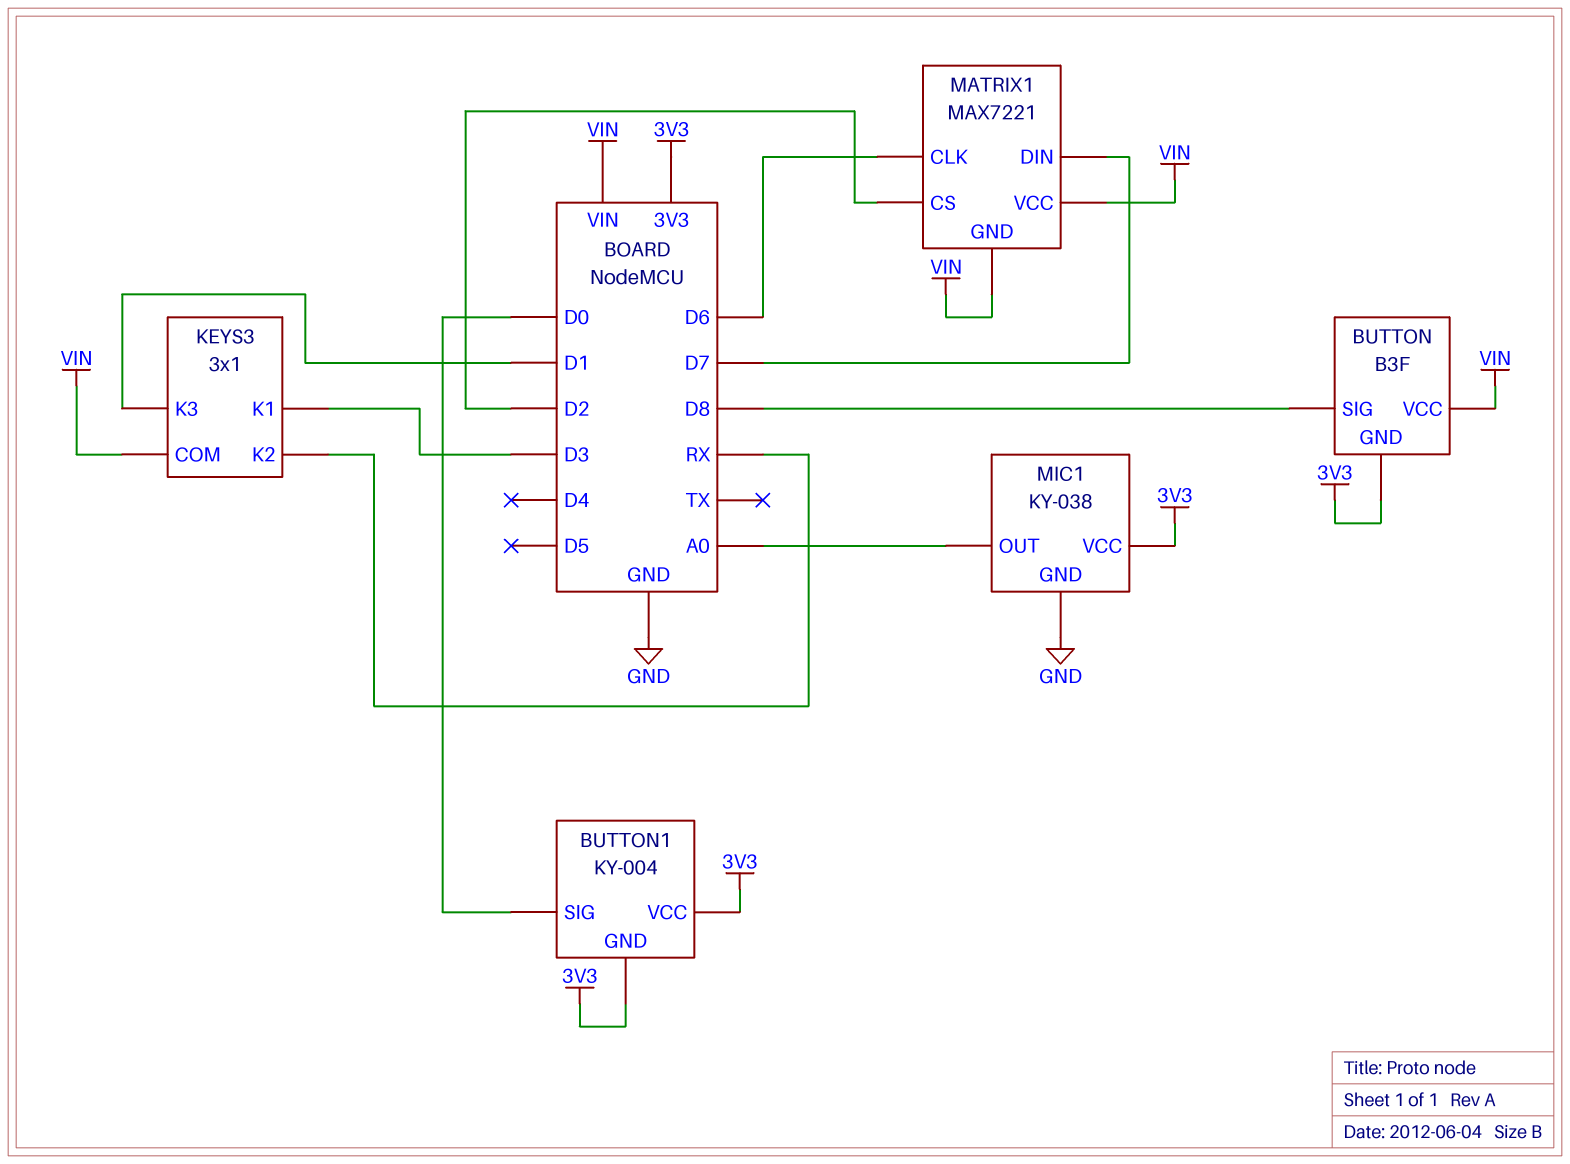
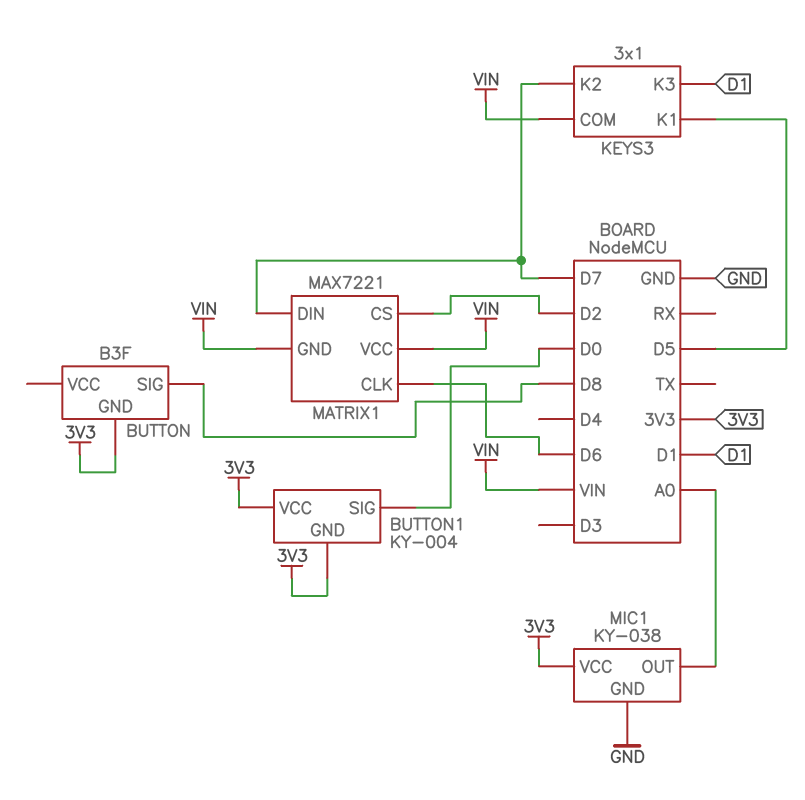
BUTTON pin VCC: VIN -> none
KEYS3 pin K1: D3 -> D5
KEYS3 pin K2: RX -> D7

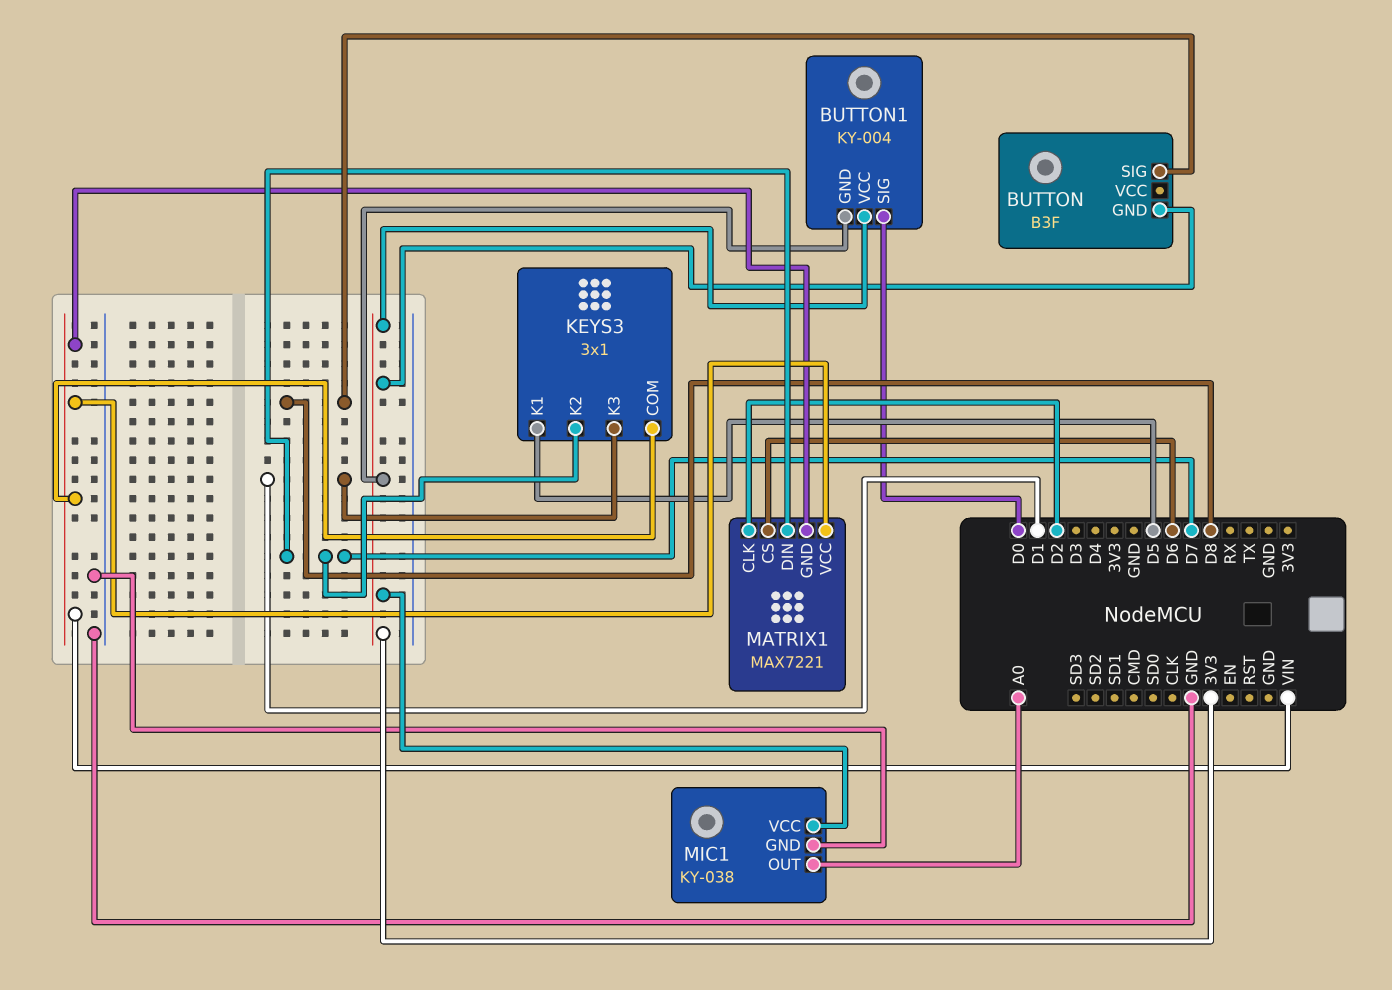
MATRIX1 pin CLK: D6 -> D2
MATRIX1 pin CS: D2 -> D6

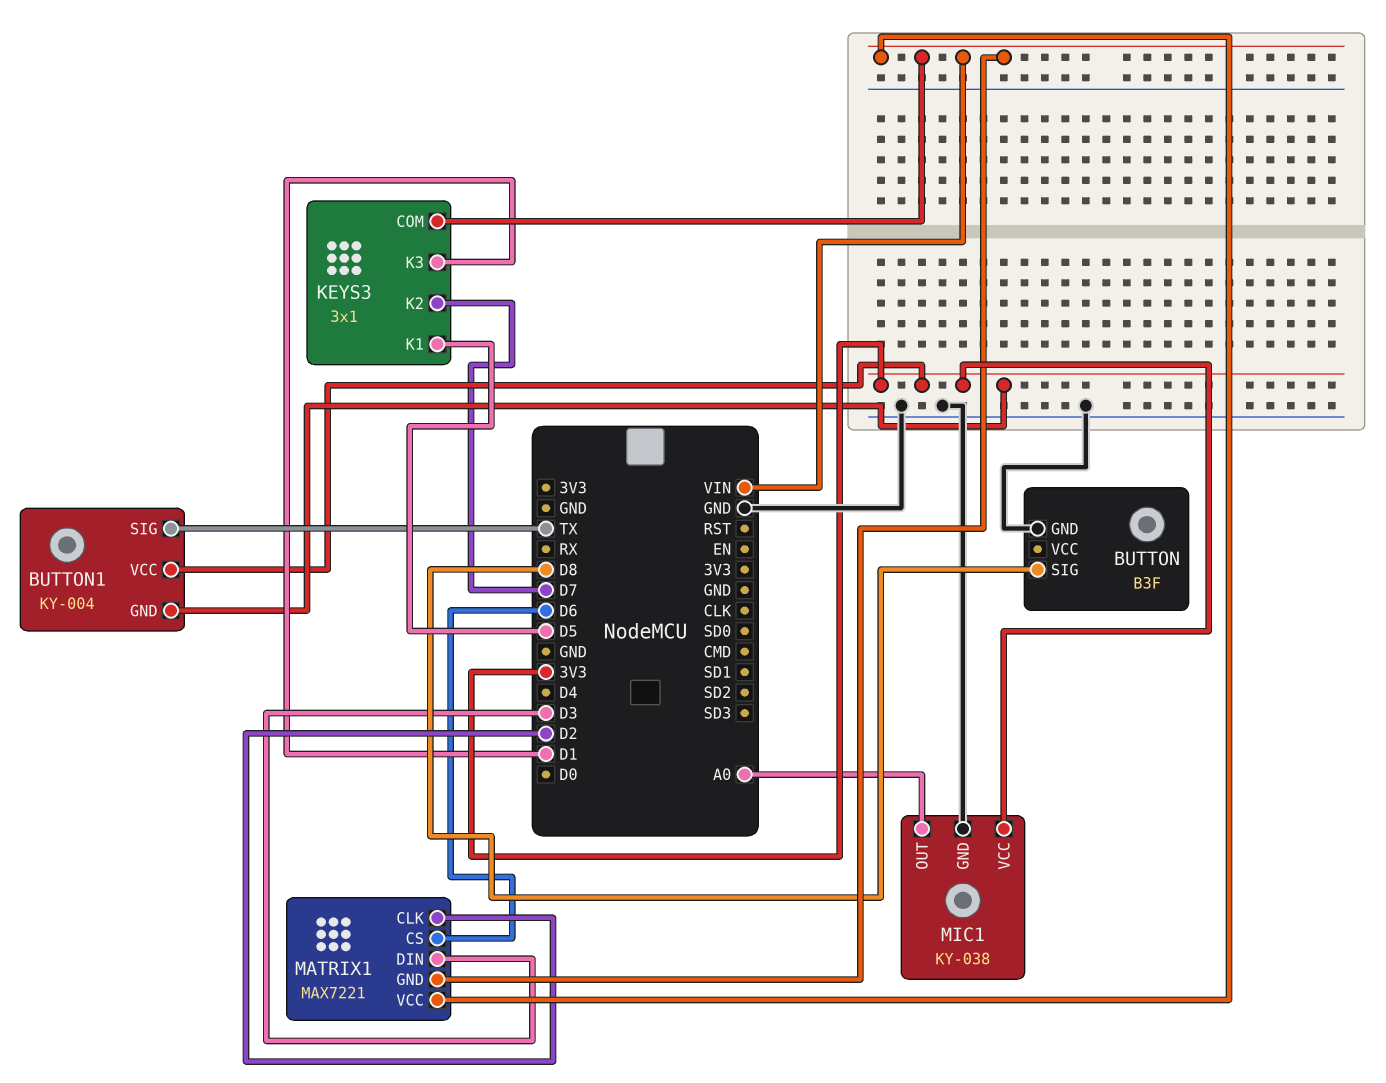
BUTTON pin GND: 3V3 -> GND
BUTTON1 pin SIG: D0 -> TX
MATRIX1 pin DIN: D7 -> D3

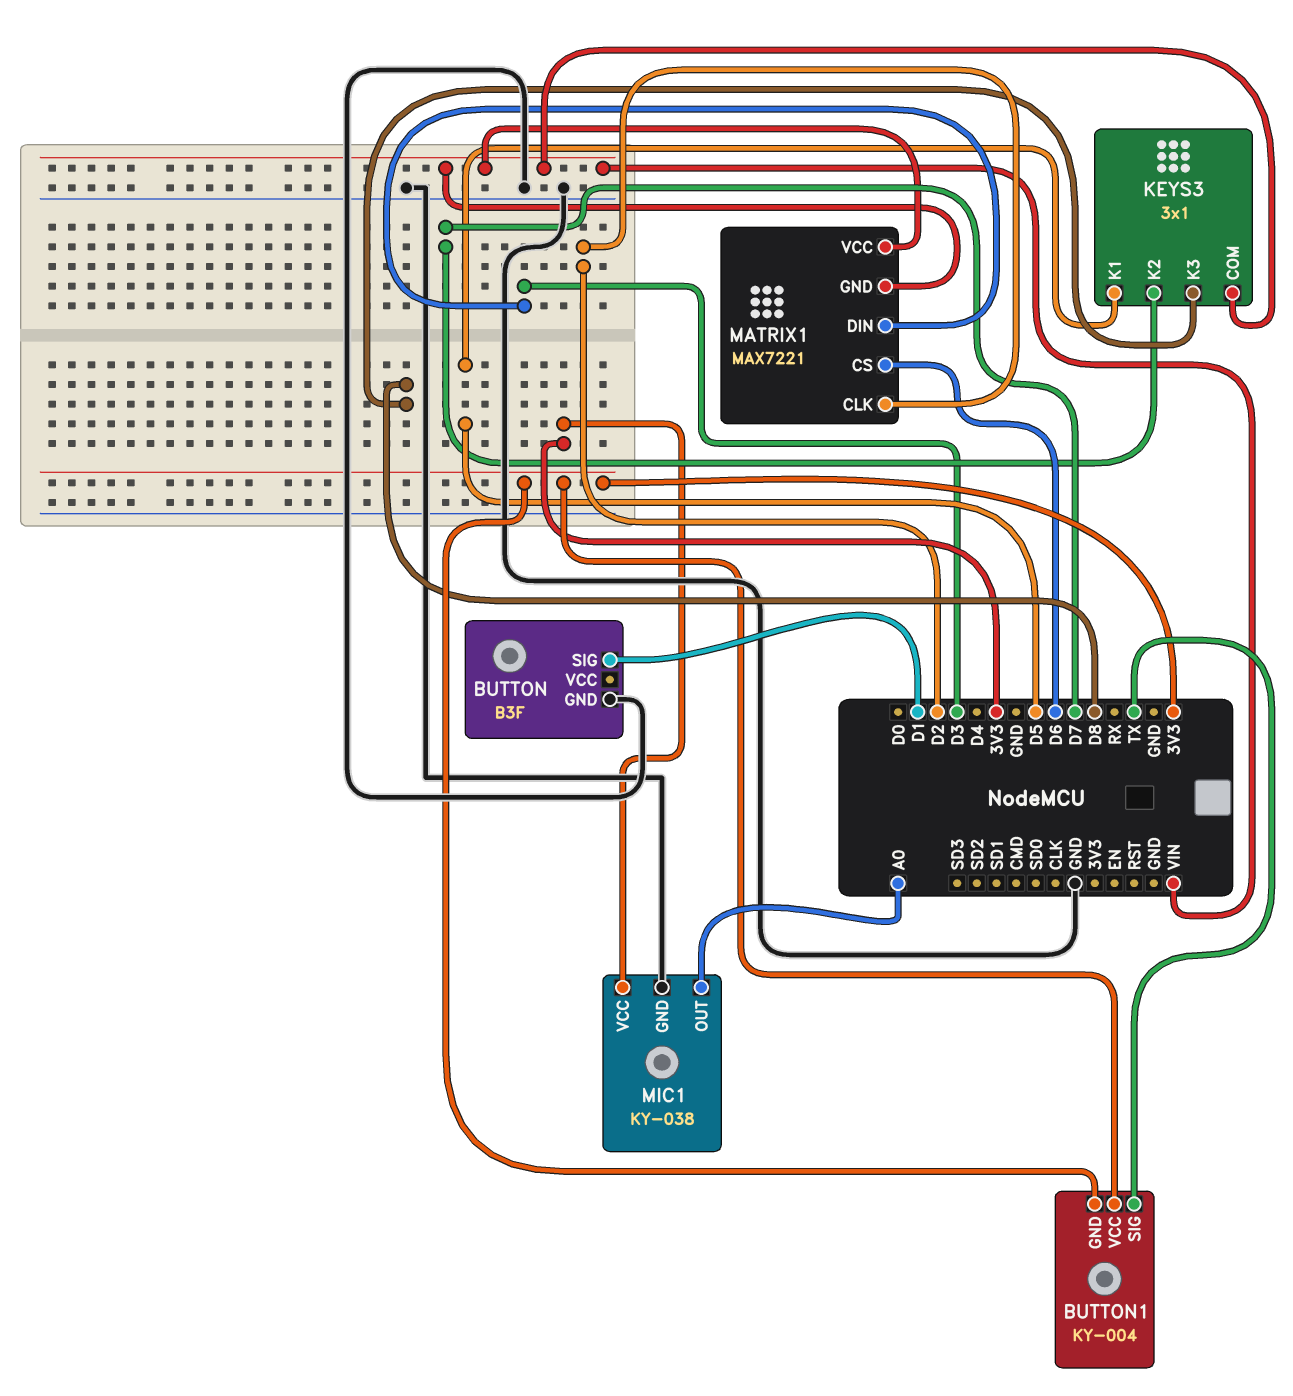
BUTTON pin SIG: D8 -> D1
KEYS3 pin K3: D1 -> D8

